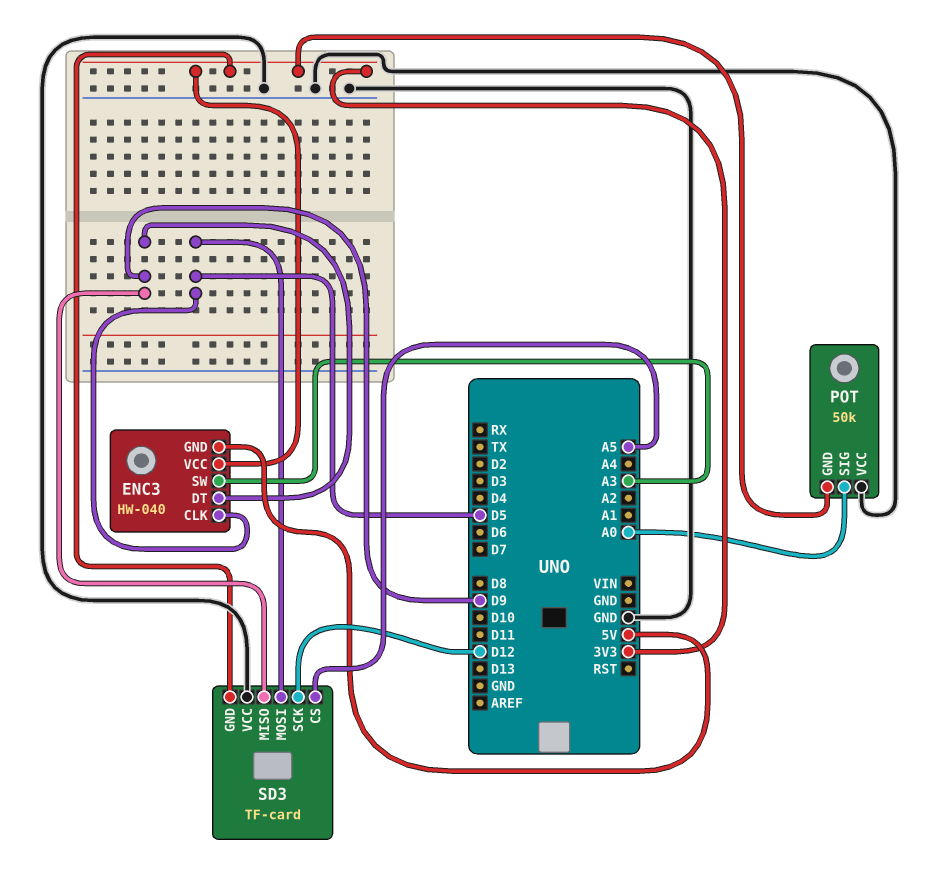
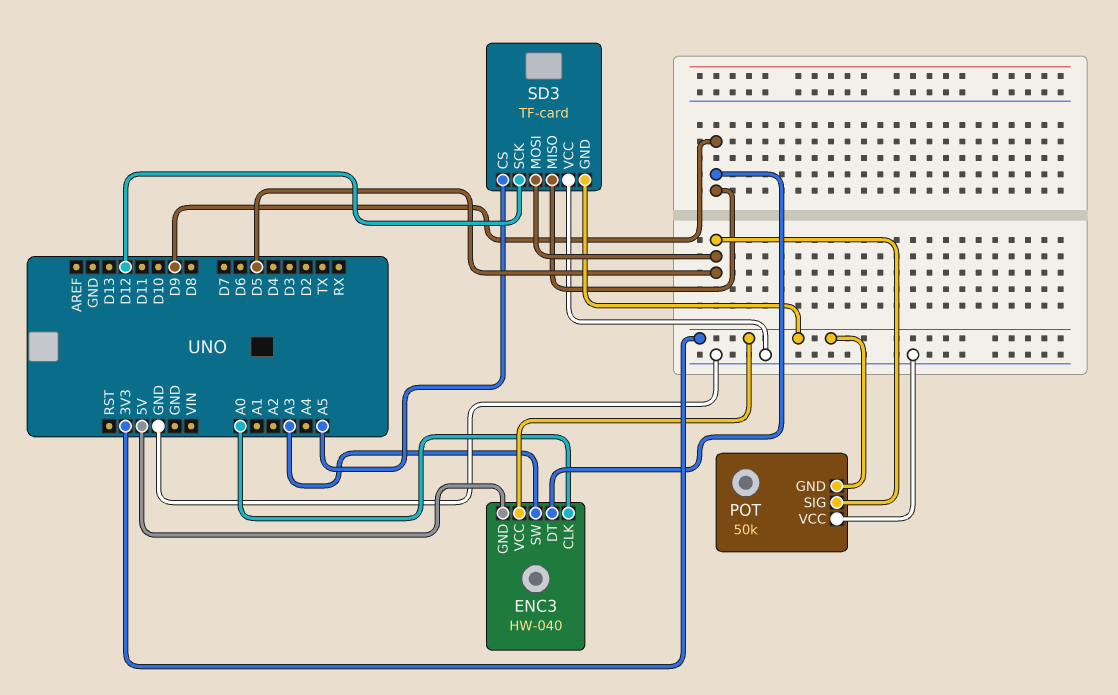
ENC3 pin CLK: D5 -> A0
POT pin SIG: A0 -> D5

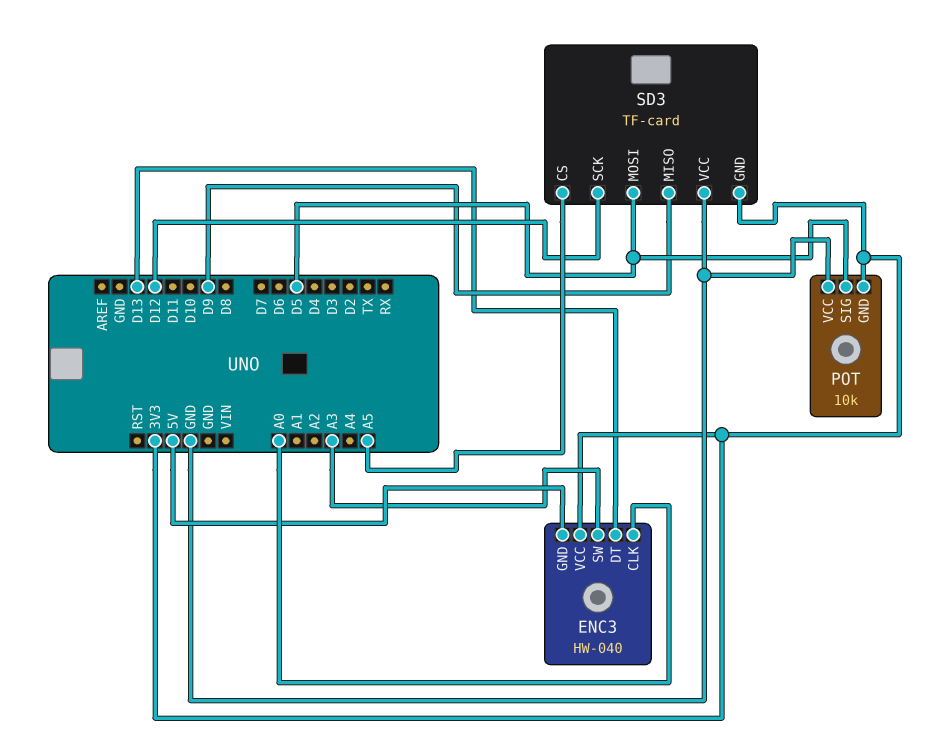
ENC3 pin DT: D9 -> D13
POT: 50k -> 10k

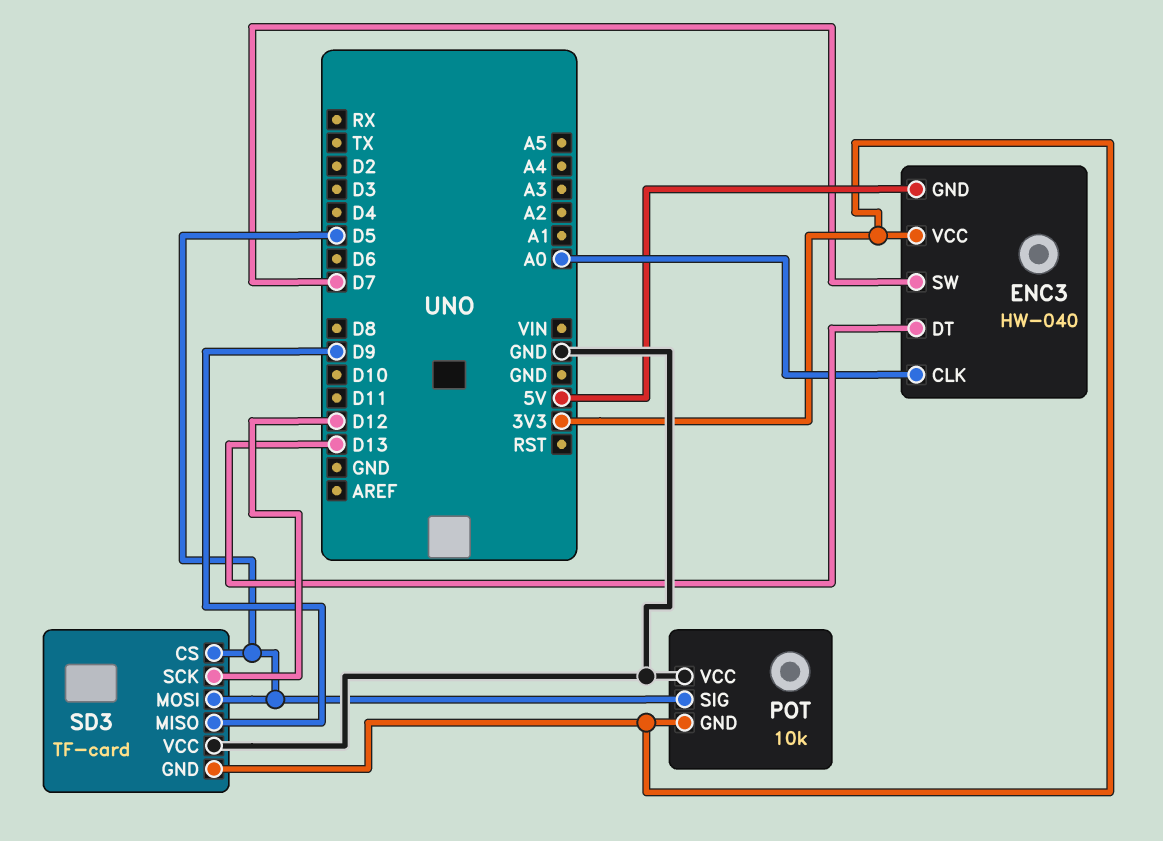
ENC3 pin SW: A3 -> D7
SD3 pin CS: A5 -> D5

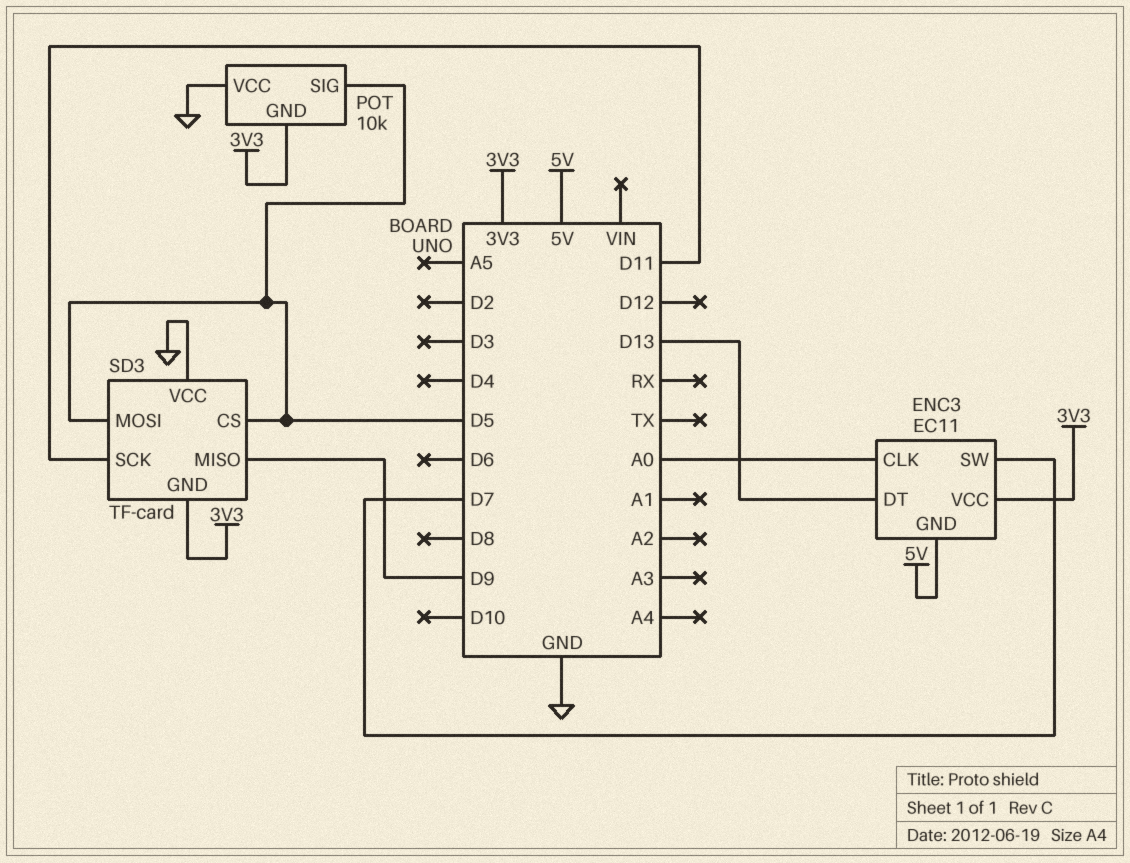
ENC3: HW-040 -> EC11
SD3 pin SCK: D12 -> D11

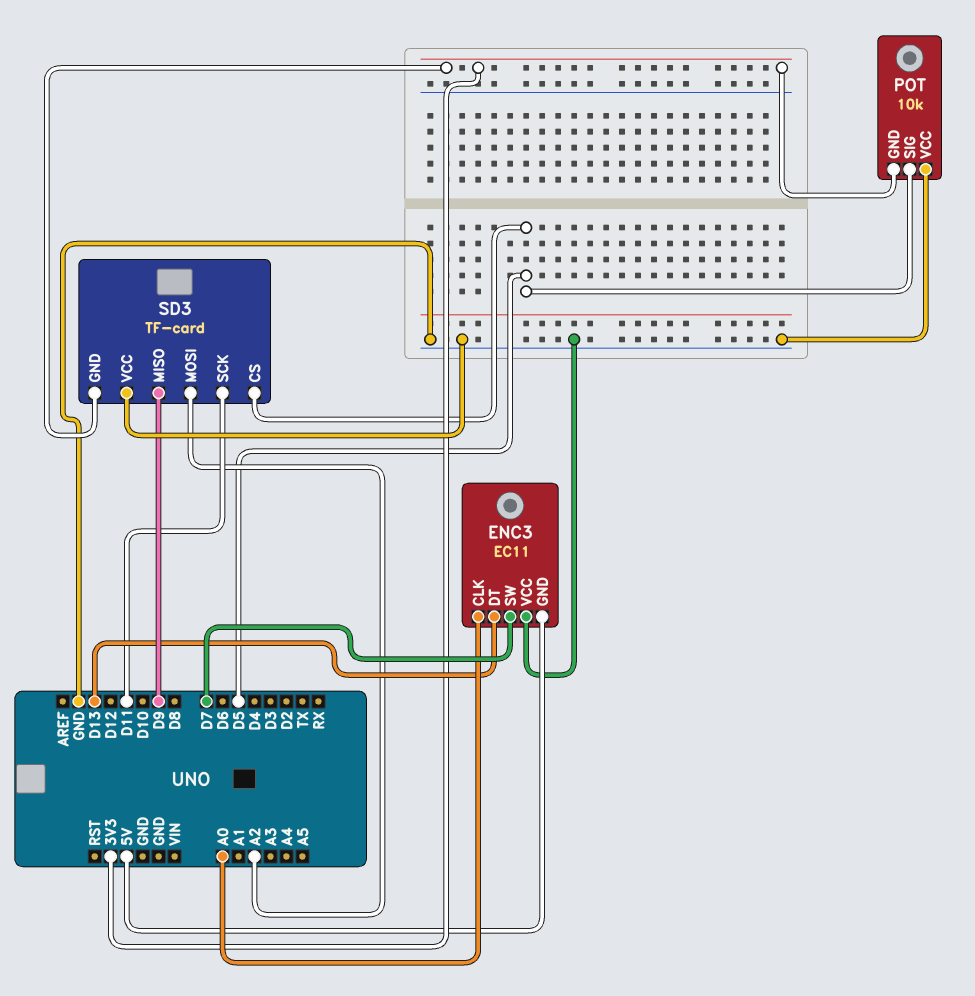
ENC3 pin VCC: 3V3 -> GND
SD3 pin MOSI: D5 -> A2

